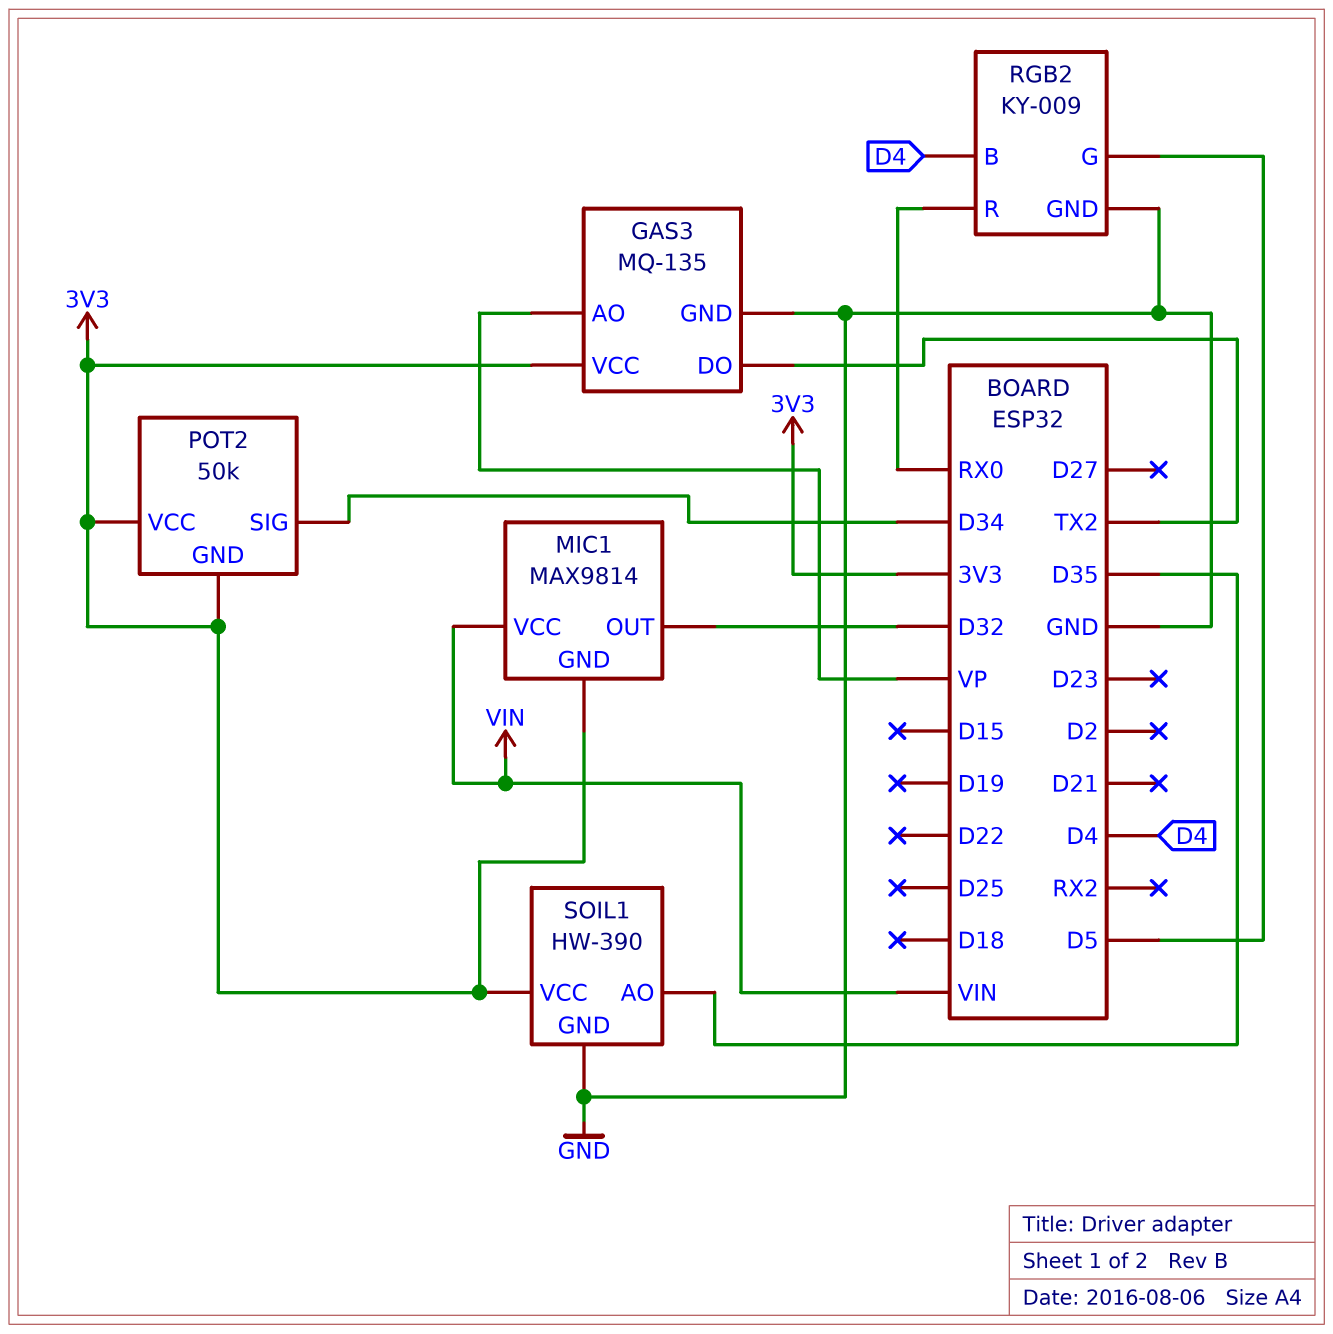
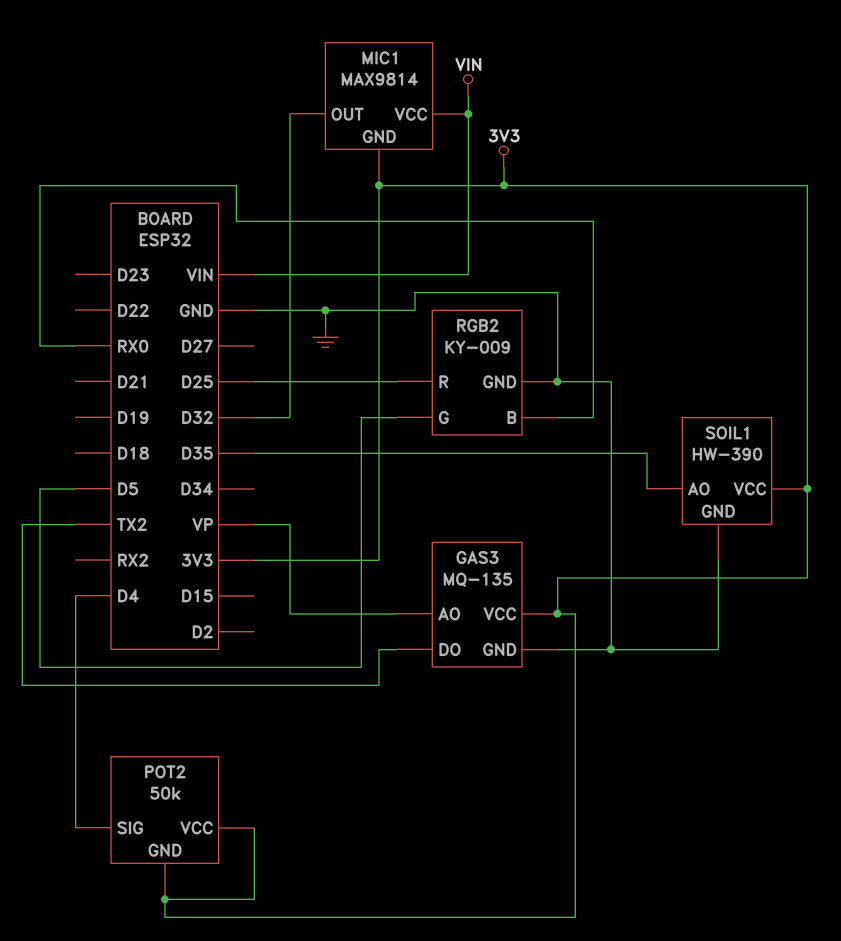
POT2 pin SIG: D34 -> D4
RGB2 pin B: D4 -> RX0
RGB2 pin R: RX0 -> D25

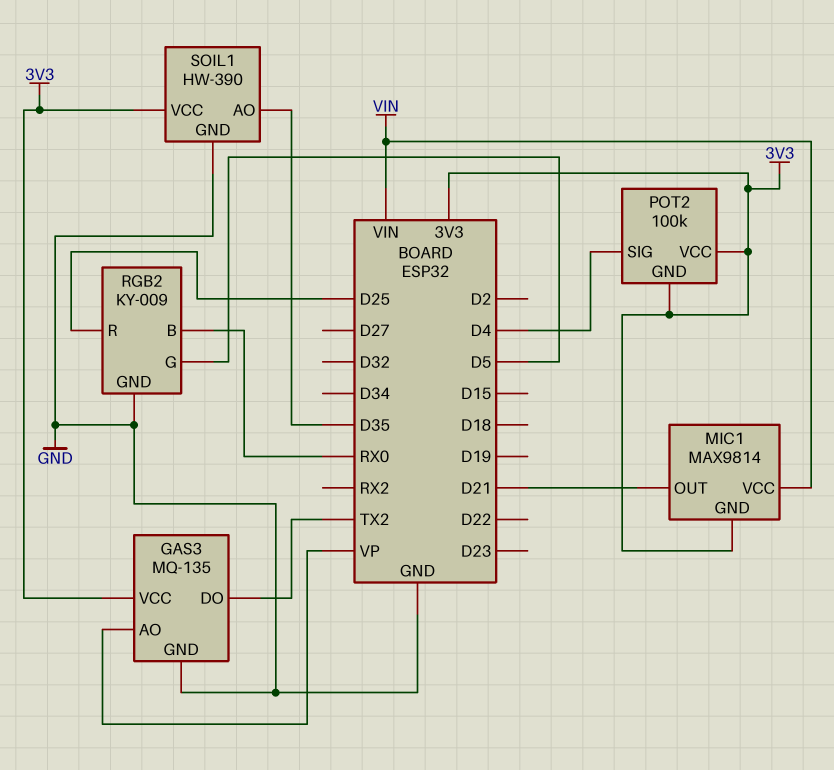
MIC1 pin OUT: D32 -> D21
POT2: 50k -> 100k

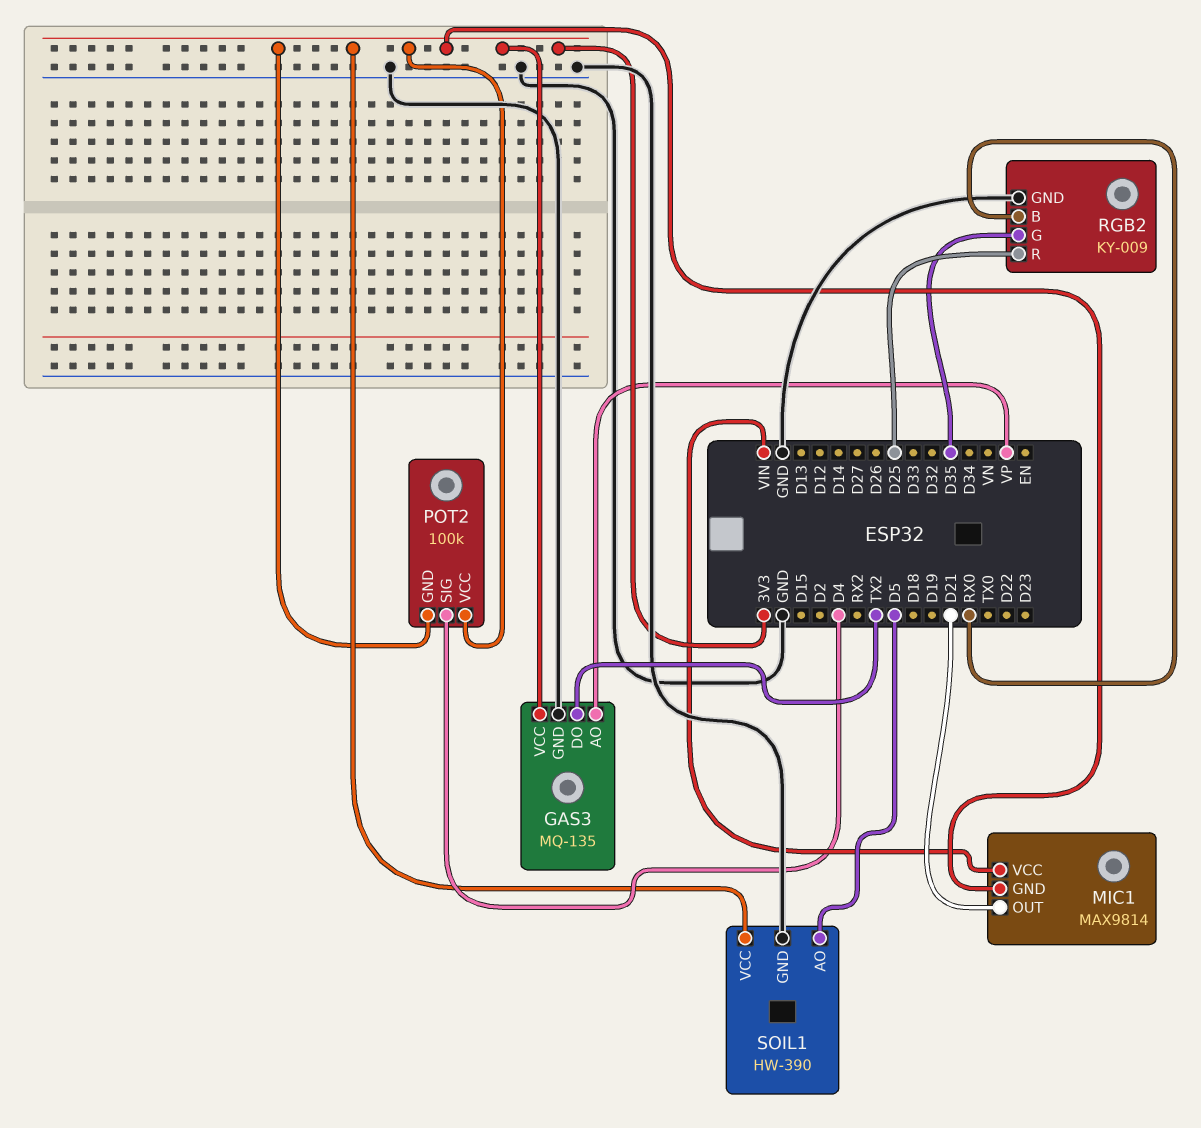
RGB2 pin G: D5 -> D35
SOIL1 pin AO: D35 -> D5

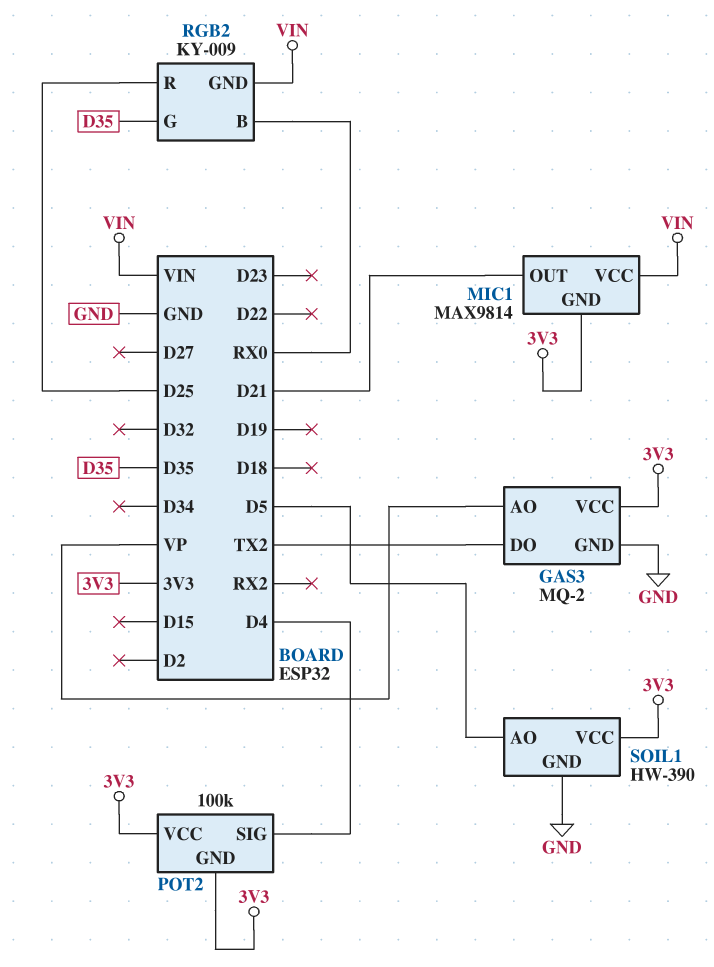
GAS3: MQ-135 -> MQ-2
RGB2 pin GND: GND -> VIN

